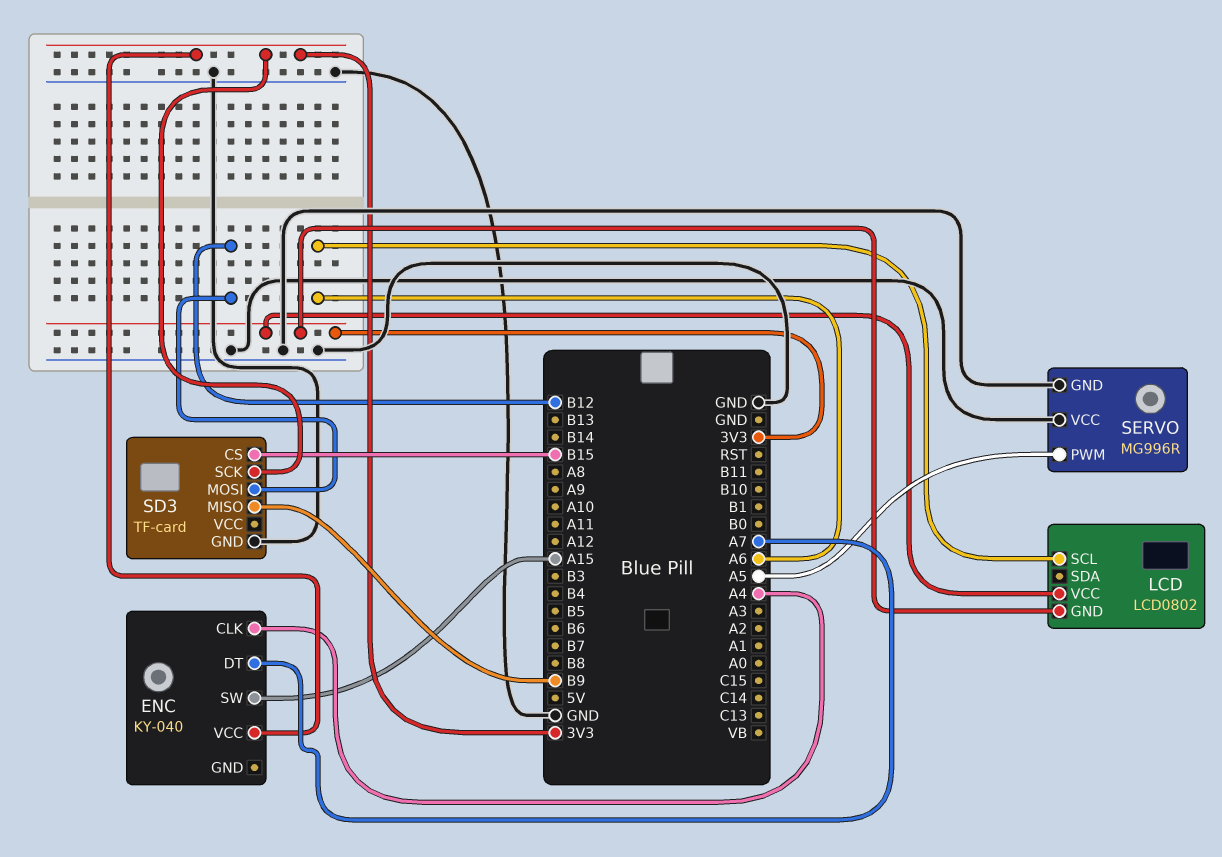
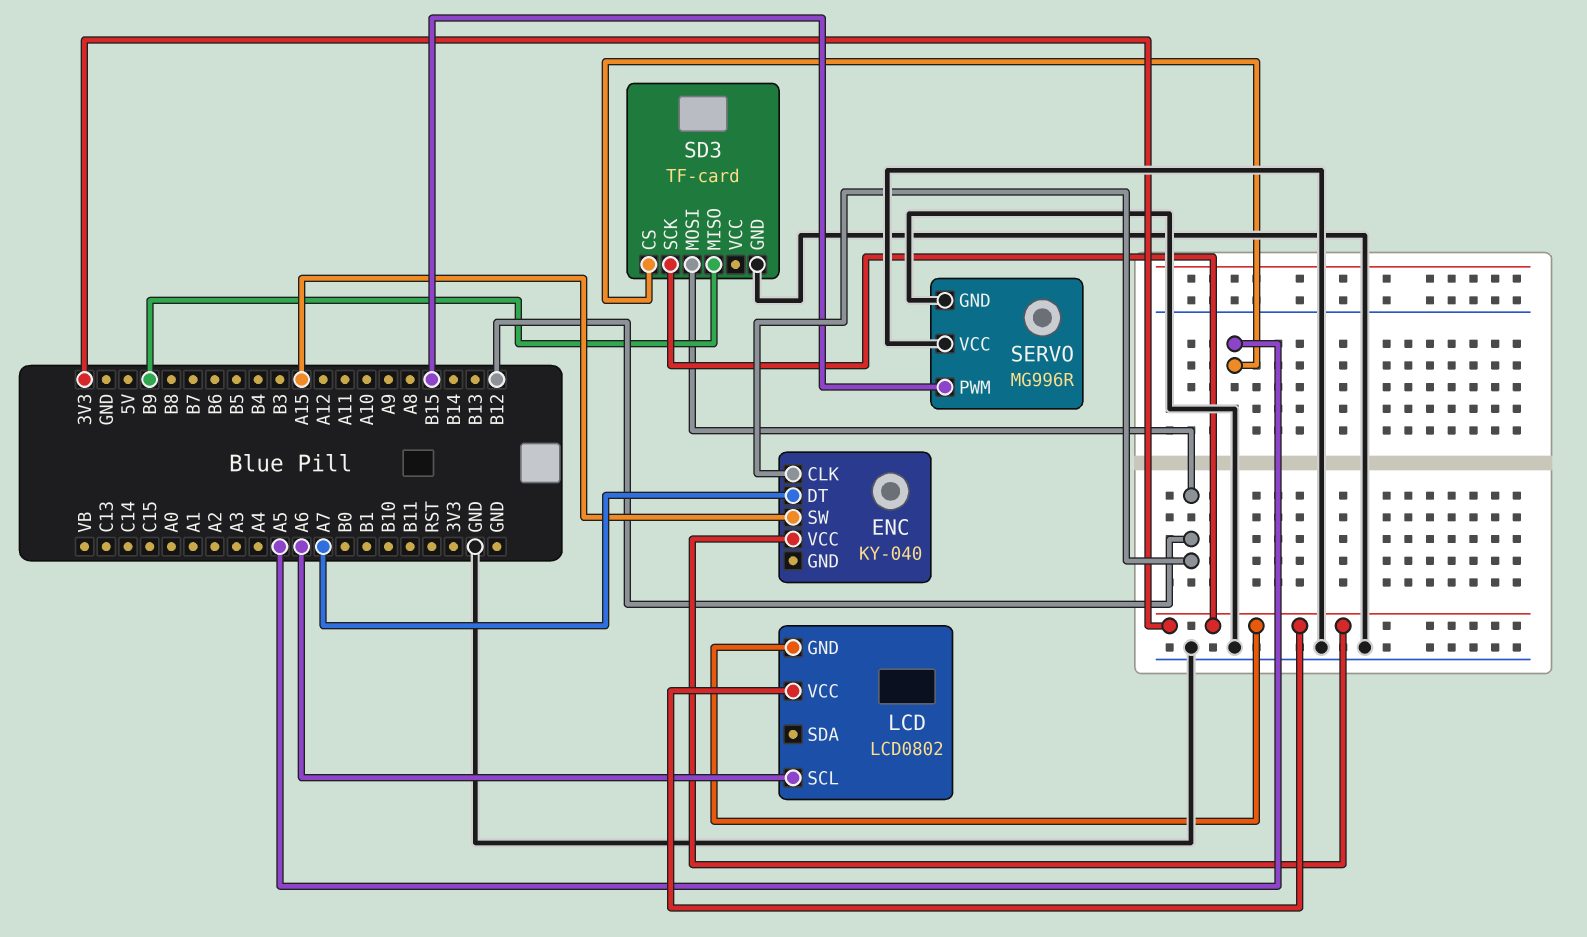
ENC pin CLK: A4 -> B12
SD3 pin CS: B15 -> A5
SERVO pin PWM: A5 -> B15

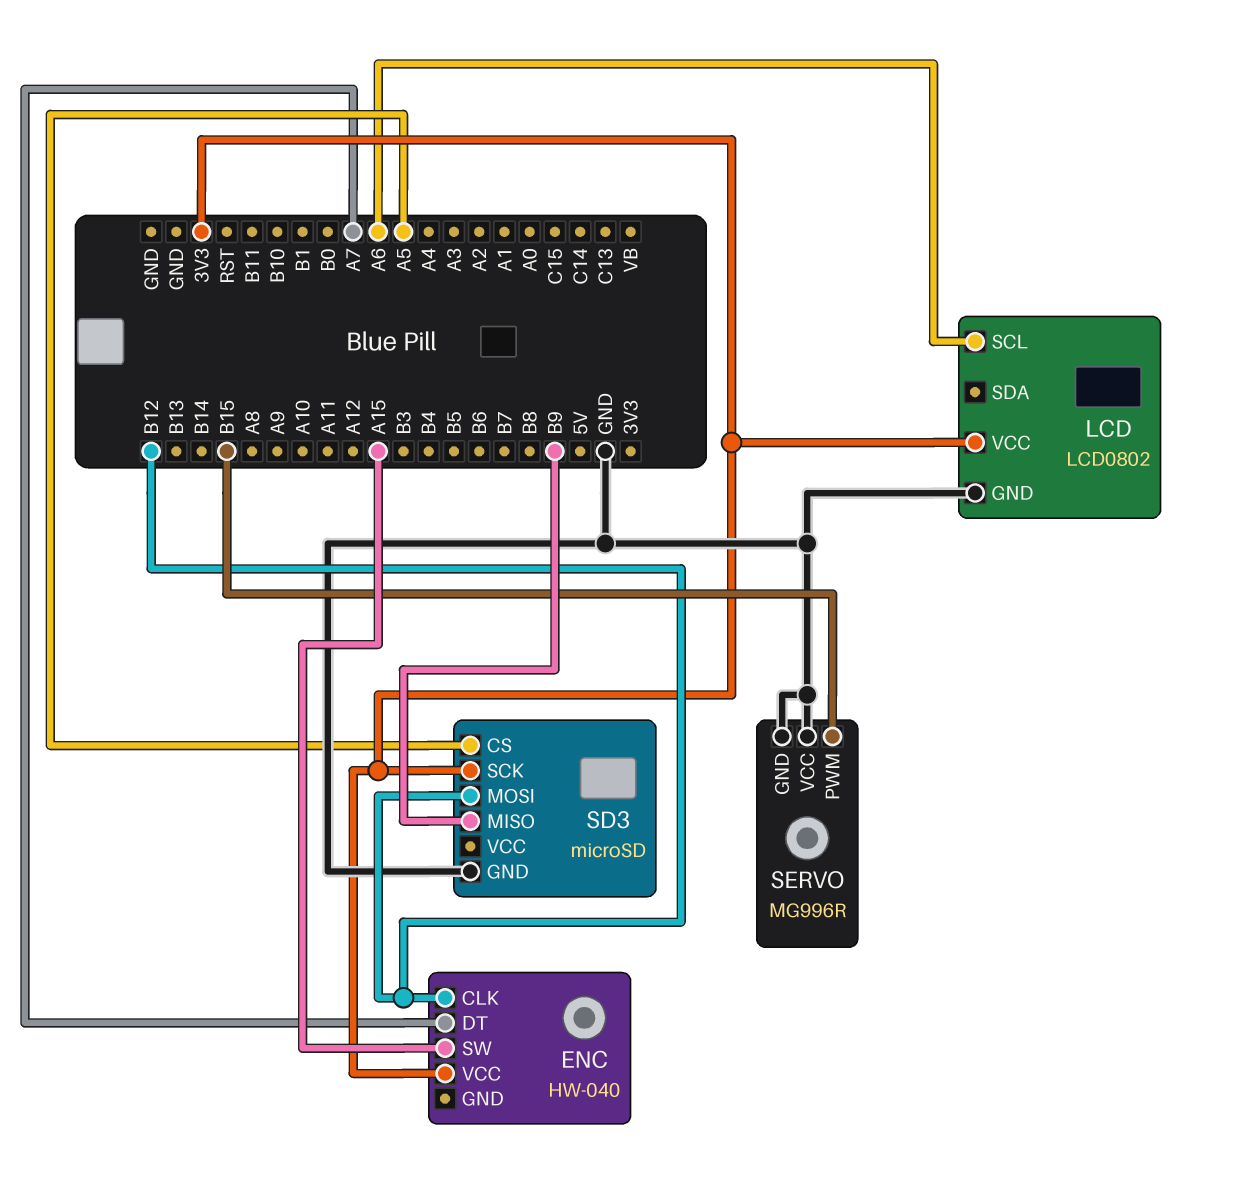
ENC: KY-040 -> HW-040
LCD pin GND: 3V3 -> GND
SD3: TF-card -> microSD

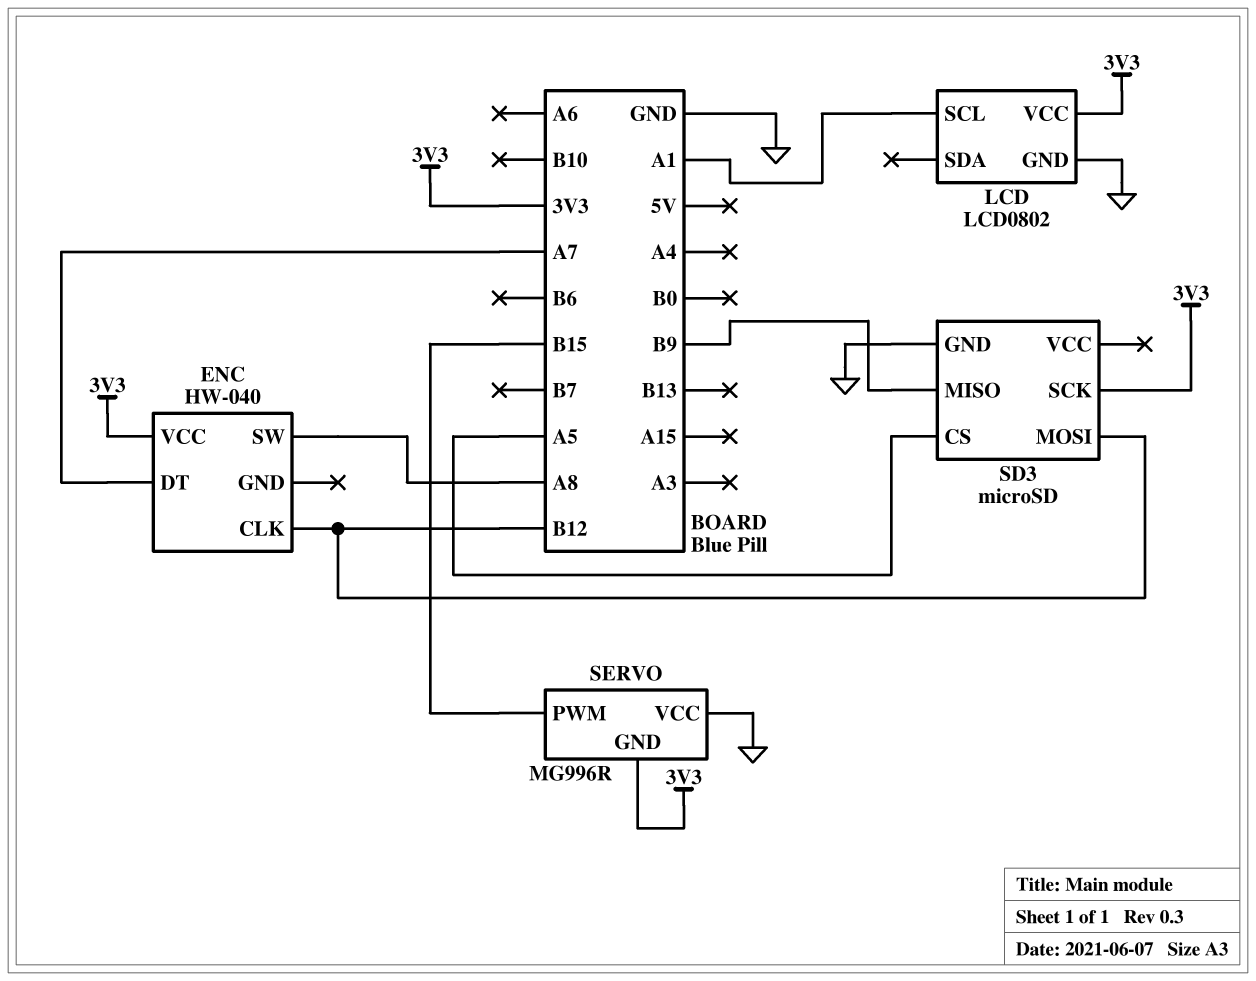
ENC pin SW: A15 -> A8
LCD pin SCL: A6 -> A1
SERVO pin GND: GND -> 3V3

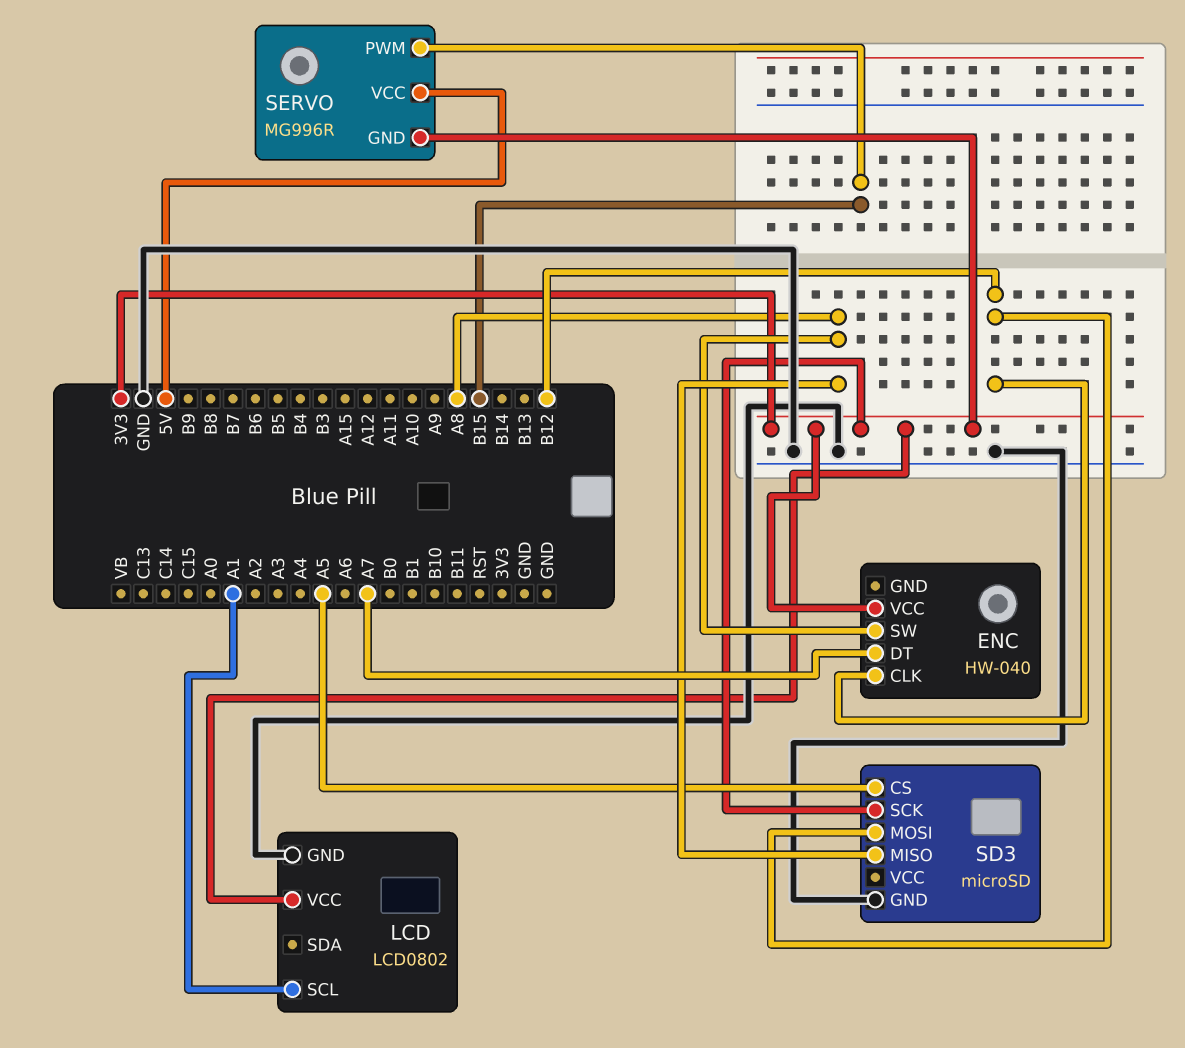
SD3 pin MISO: B9 -> A8
SERVO pin VCC: GND -> 5V

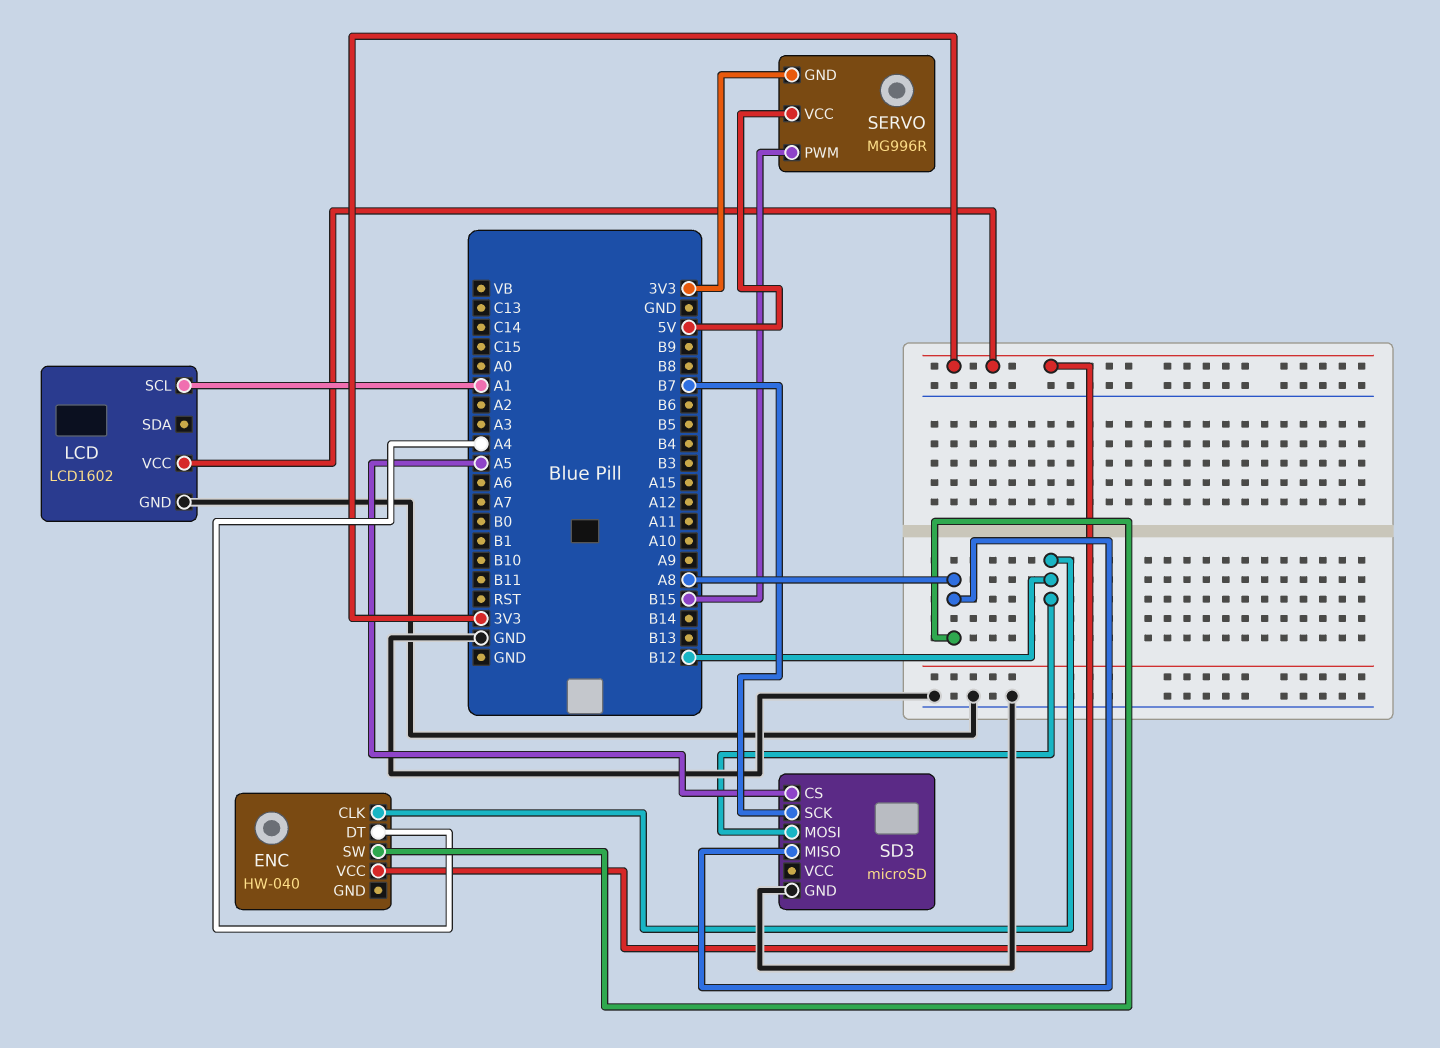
ENC pin DT: A7 -> A4
LCD: LCD0802 -> LCD1602
SD3 pin SCK: 3V3 -> B7

